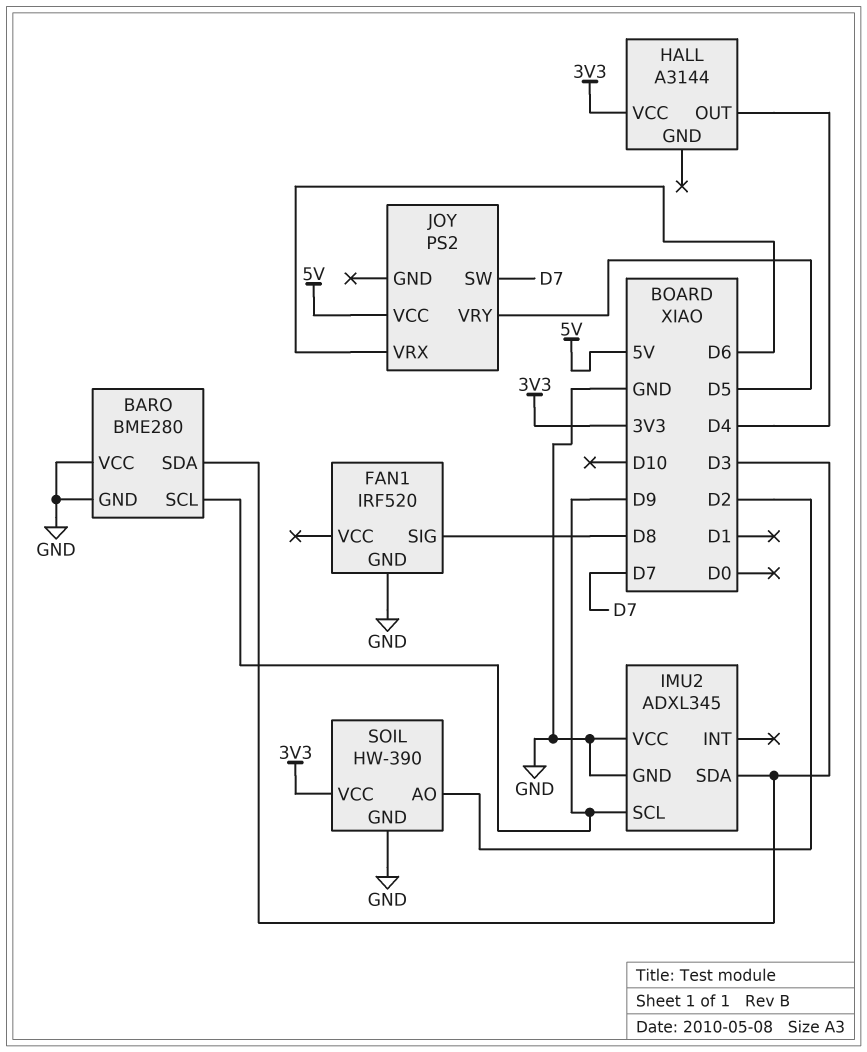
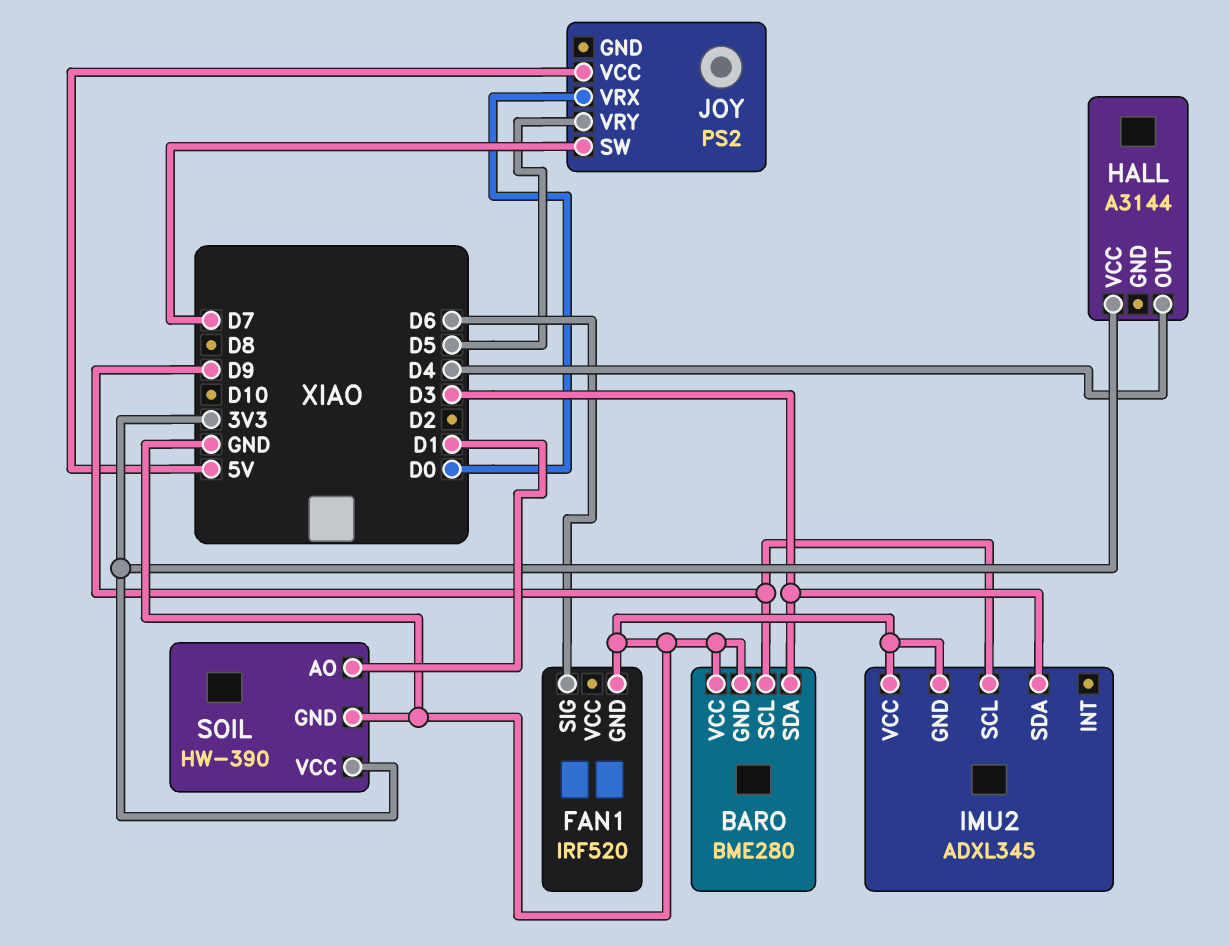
FAN1 pin SIG: D8 -> D6
JOY pin VRX: D6 -> D0
SOIL pin AO: D2 -> D1

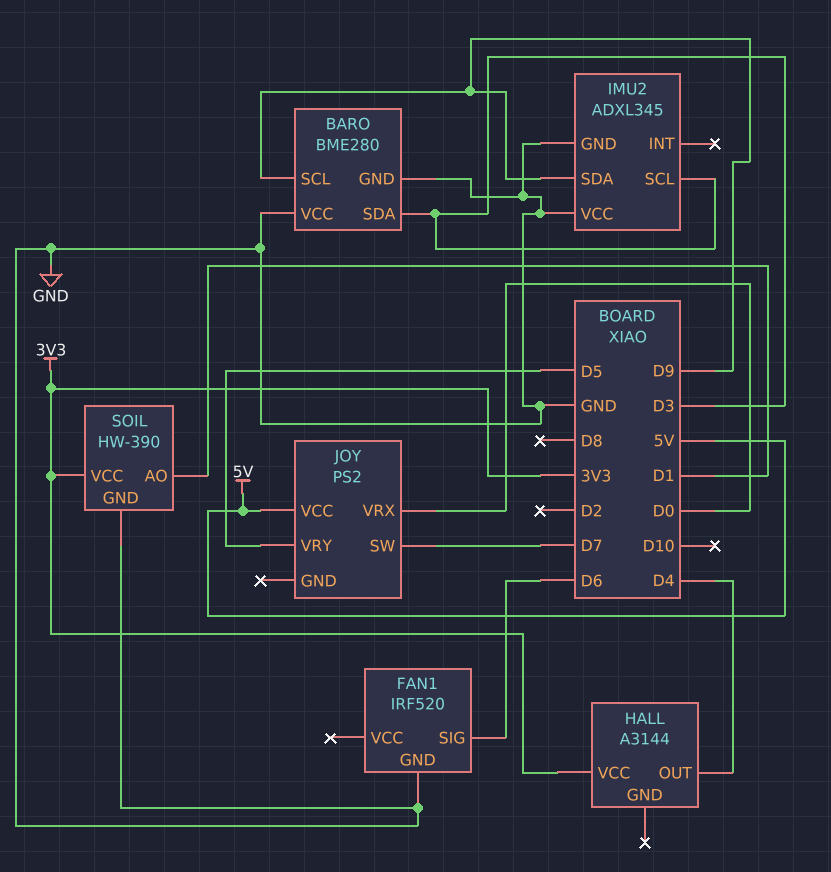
IMU2 pin SCL: D9 -> D3
IMU2 pin SDA: D3 -> D9

